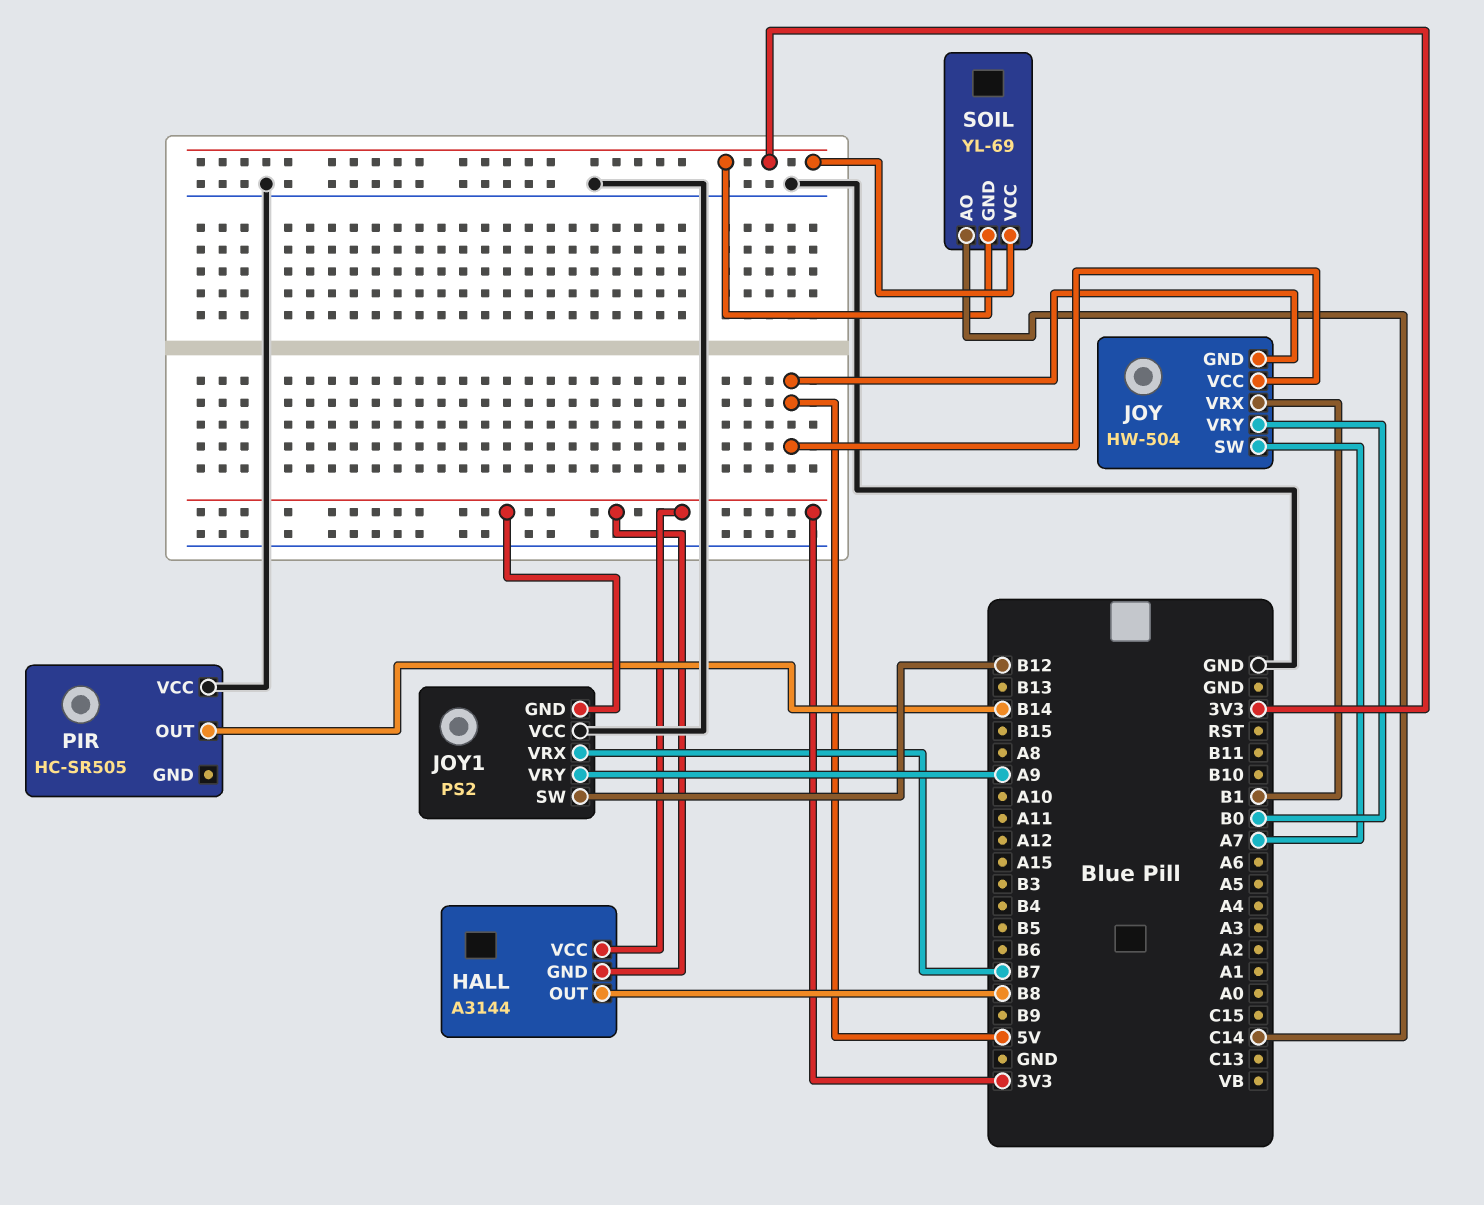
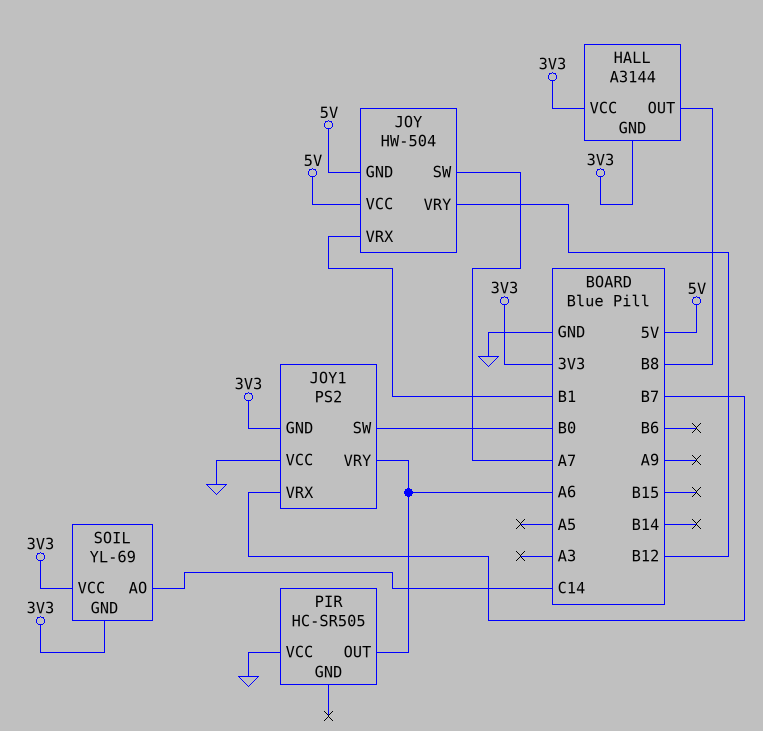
JOY pin VRY: B0 -> B12
JOY1 pin SW: B12 -> B0
JOY1 pin VRY: A9 -> A6
PIR pin OUT: B14 -> A6

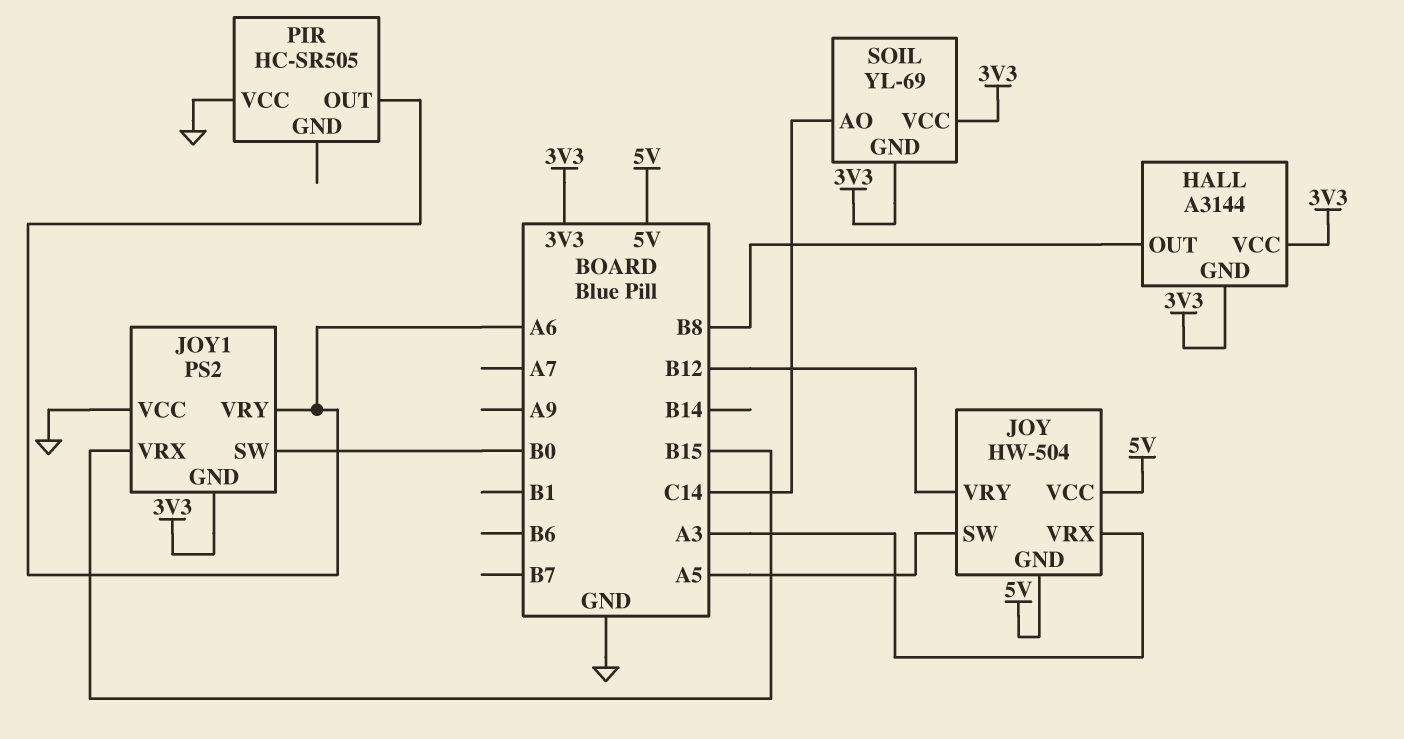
JOY pin SW: A7 -> A5
JOY pin VRX: B1 -> A3
JOY1 pin VRX: B7 -> B15

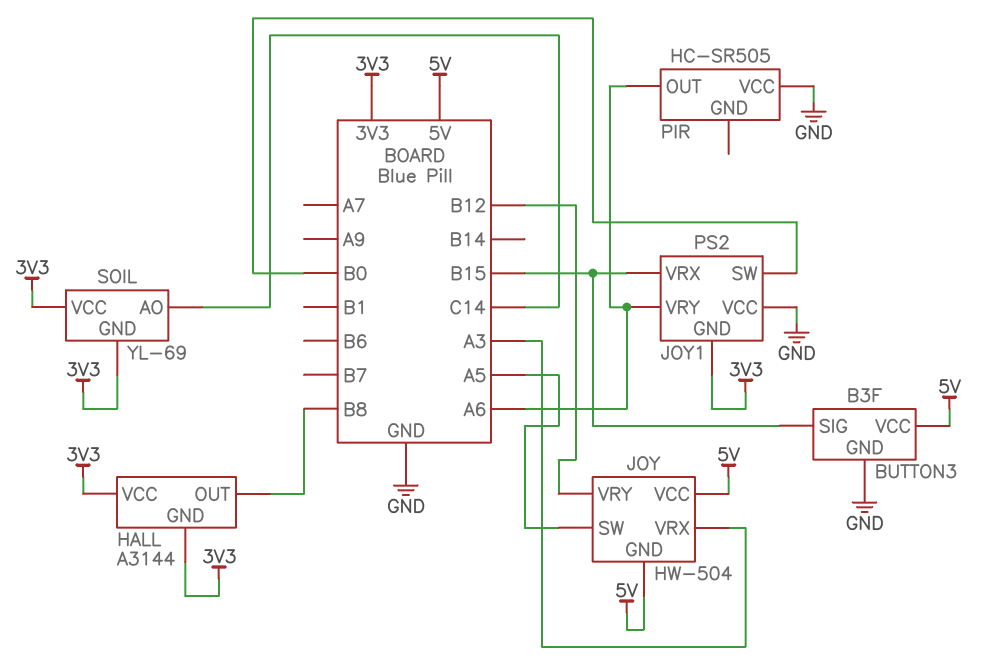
BUTTON3: none -> B3F
BUTTON3 pin GND: none -> GND
BUTTON3 pin SIG: none -> B15
BUTTON3 pin VCC: none -> 5V

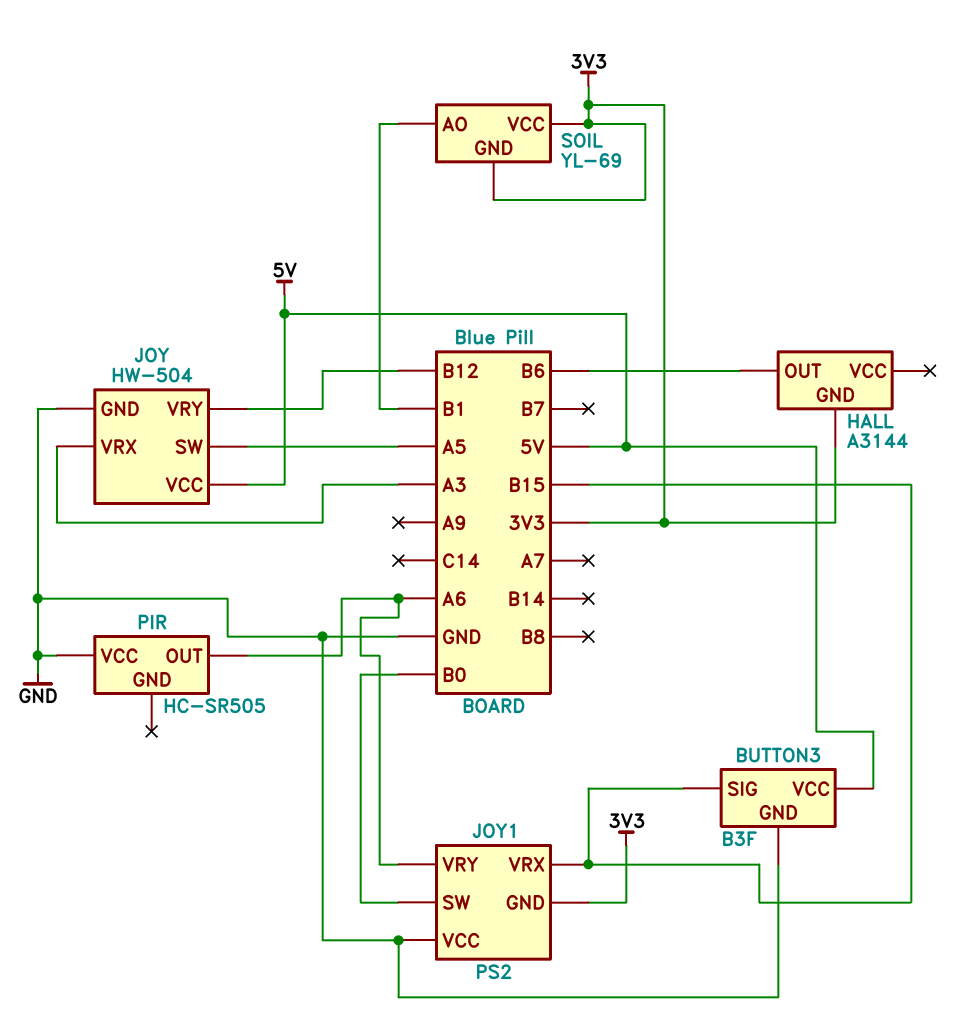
HALL pin OUT: B8 -> B6
HALL pin VCC: 3V3 -> none
JOY pin GND: 5V -> GND
SOIL pin AO: C14 -> B1

